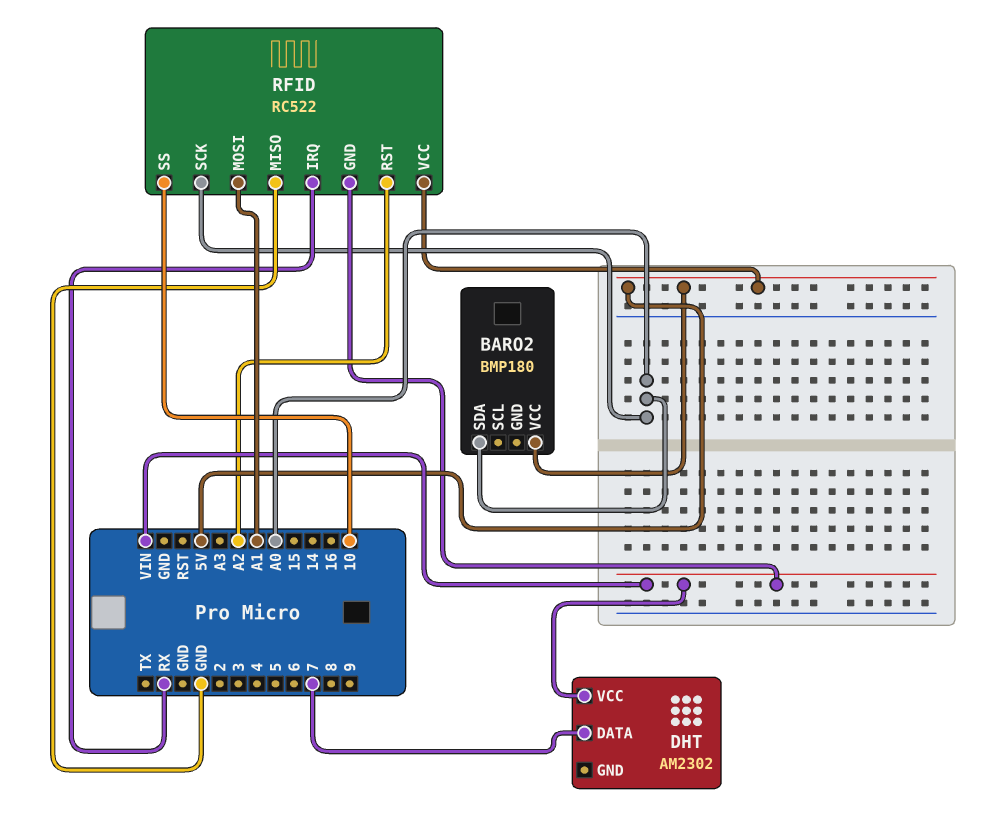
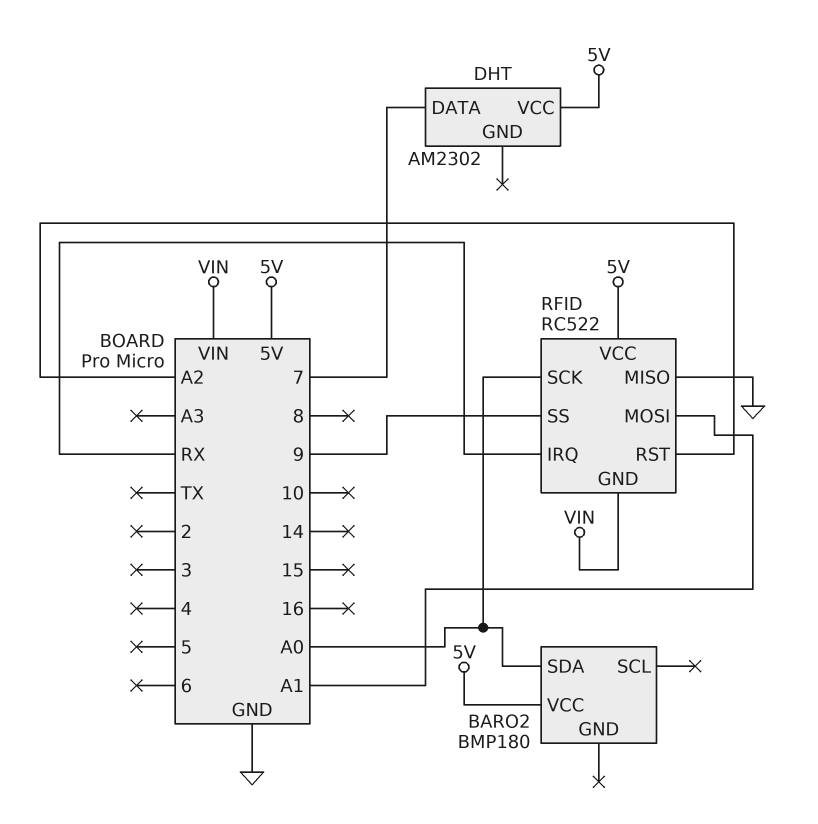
DHT pin VCC: VIN -> 5V
RFID pin SS: 10 -> 9

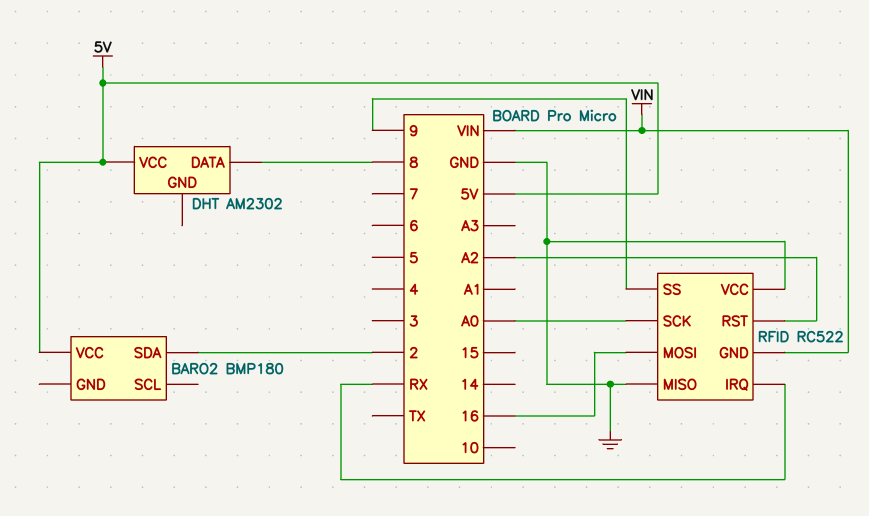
BARO2 pin SDA: A0 -> 2
DHT pin DATA: 7 -> 8
RFID pin MOSI: A1 -> 16
RFID pin VCC: 5V -> GND

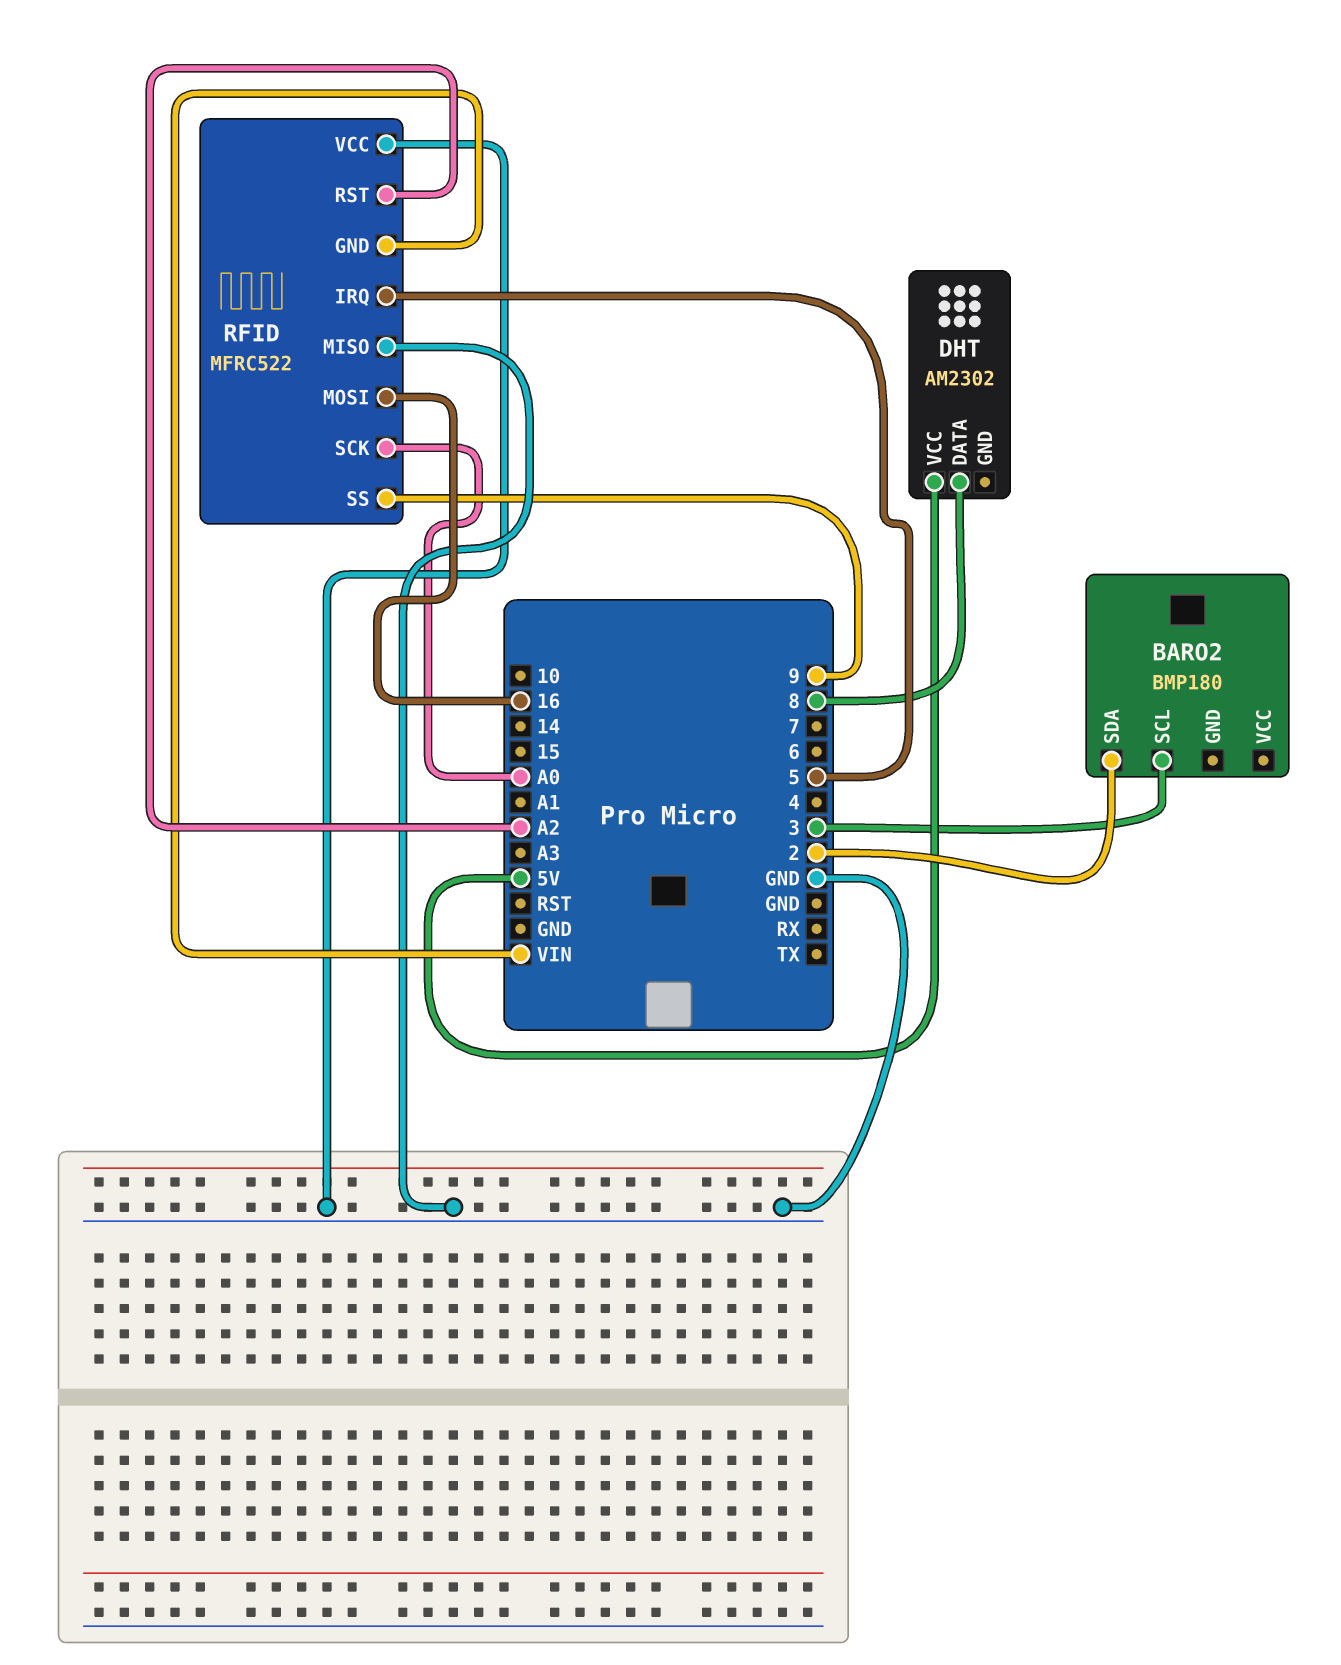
BARO2 pin SCL: none -> 3
BARO2 pin VCC: 5V -> none
RFID: RC522 -> MFRC522
RFID pin IRQ: RX -> 5

